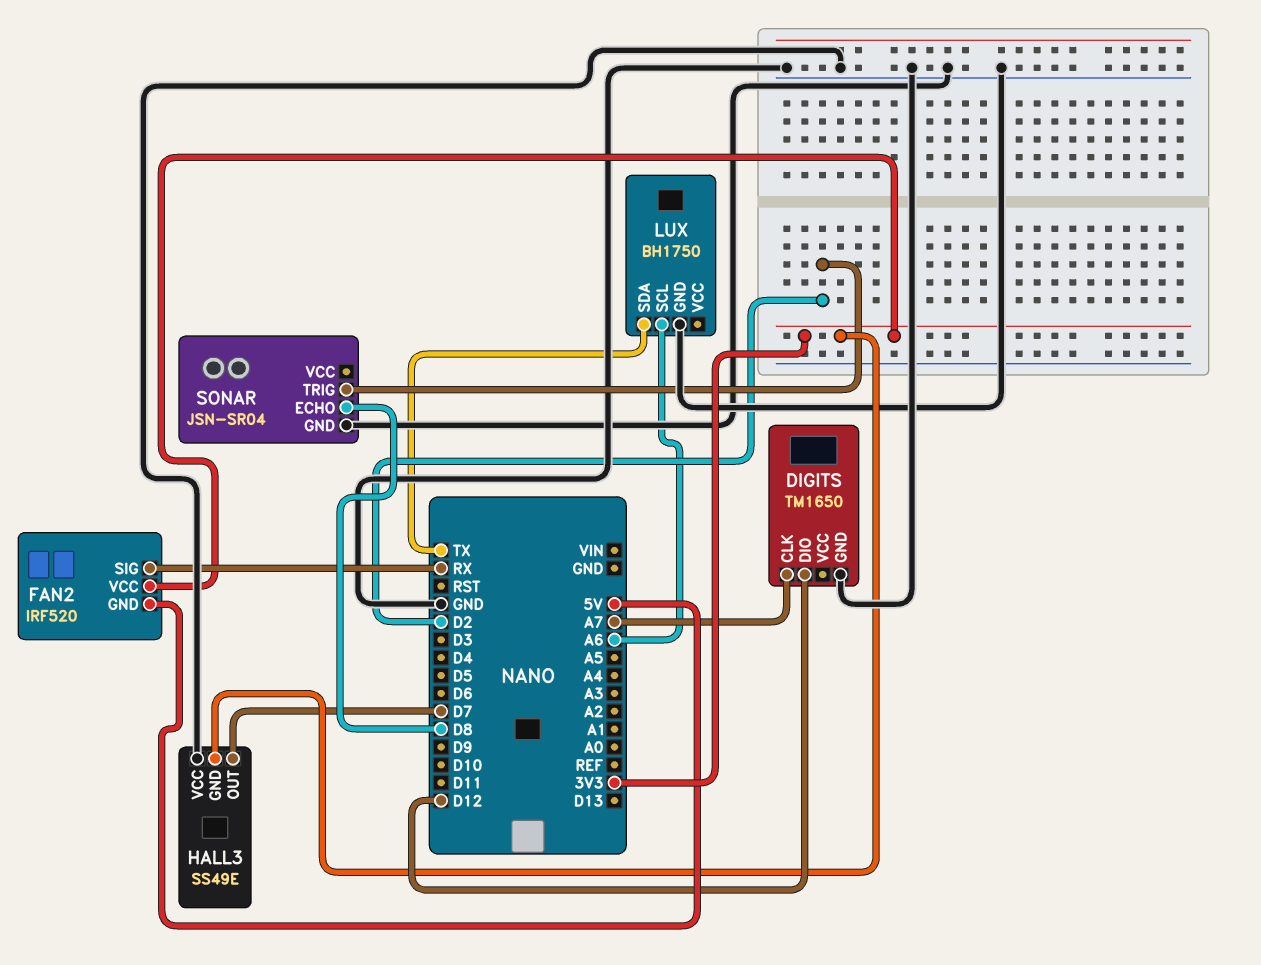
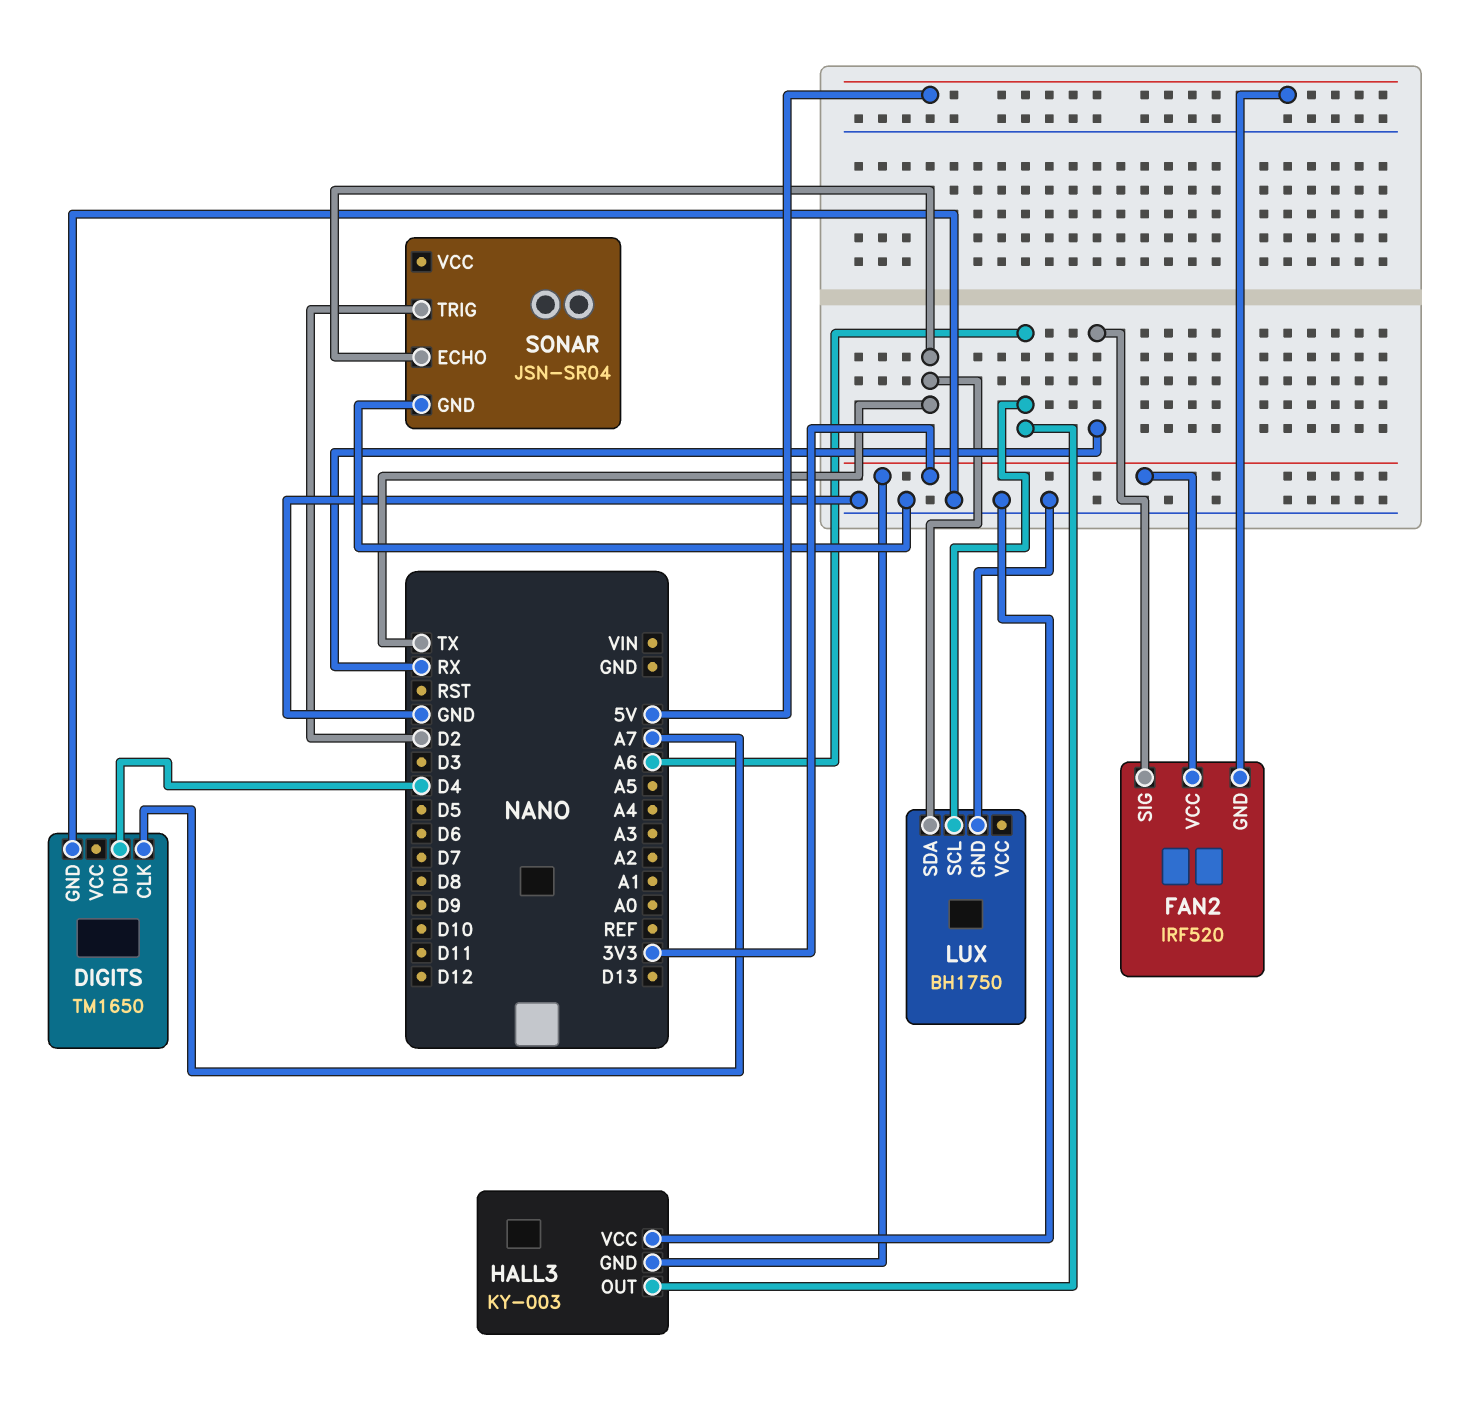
DIGITS pin DIO: D12 -> D4
HALL3: SS49E -> KY-003
HALL3 pin OUT: D7 -> A6
SONAR pin ECHO: D8 -> TX

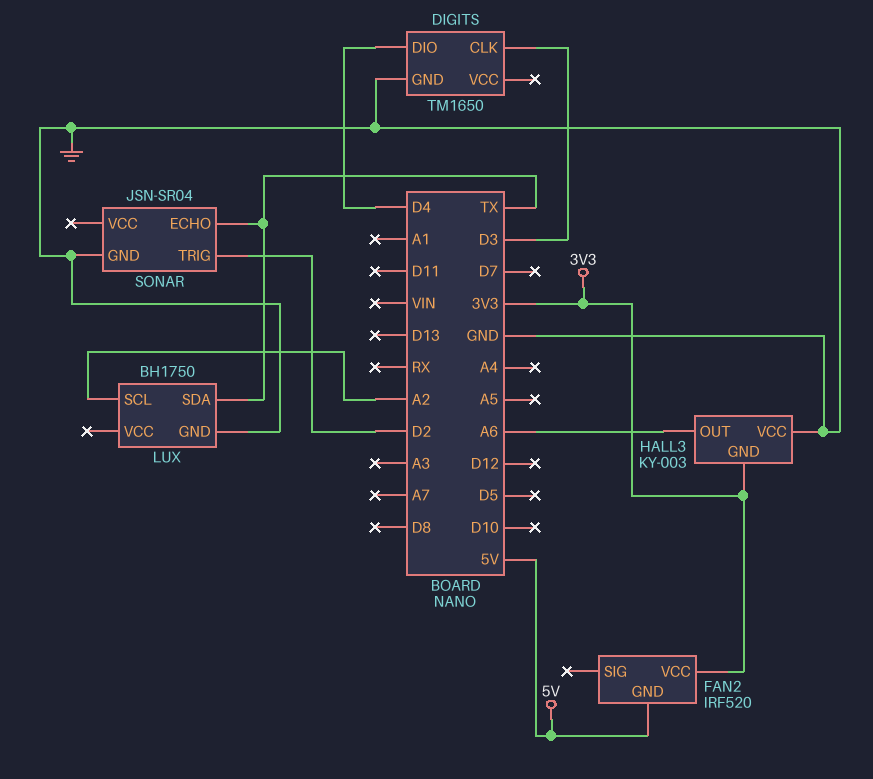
DIGITS pin CLK: A7 -> D3
FAN2 pin SIG: RX -> none
LUX pin SCL: A6 -> A2

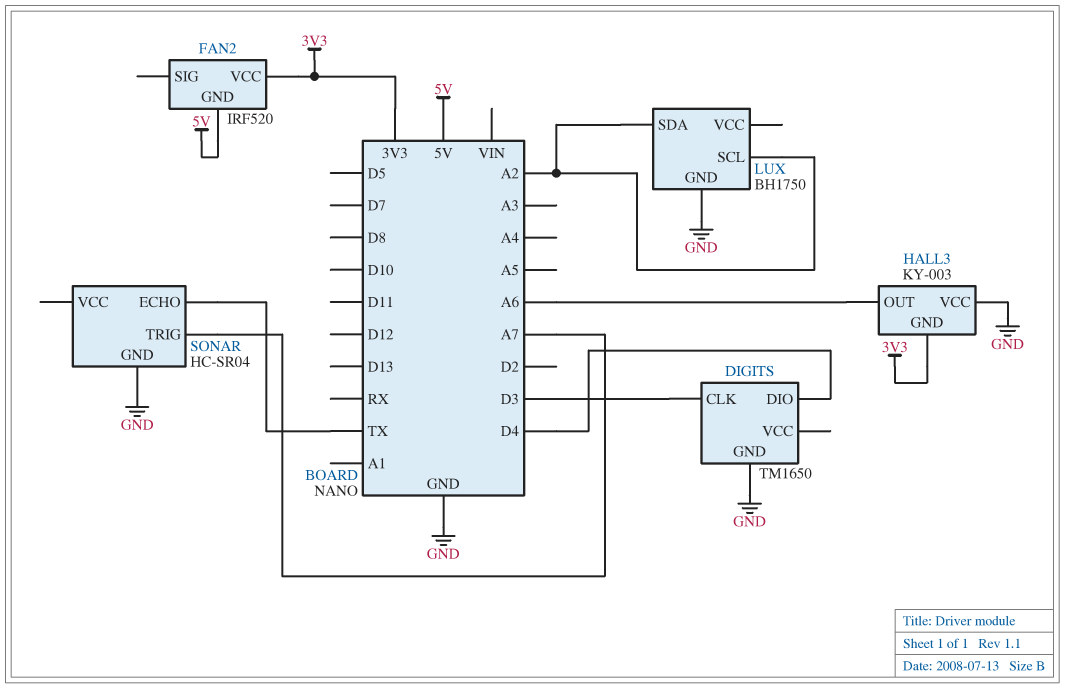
LUX pin SDA: TX -> A2
SONAR: JSN-SR04 -> HC-SR04
SONAR pin TRIG: D2 -> A7

